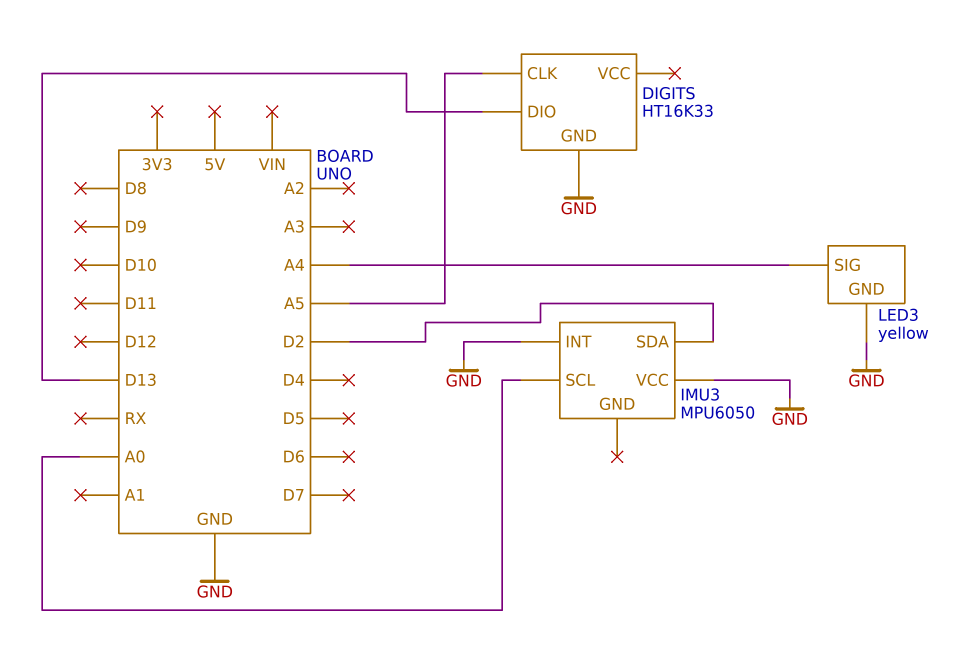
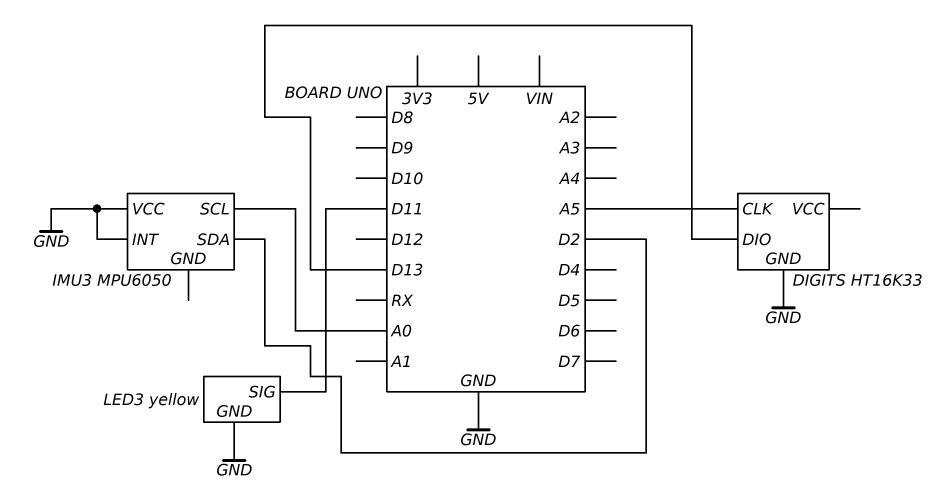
LED3 pin SIG: A4 -> D11

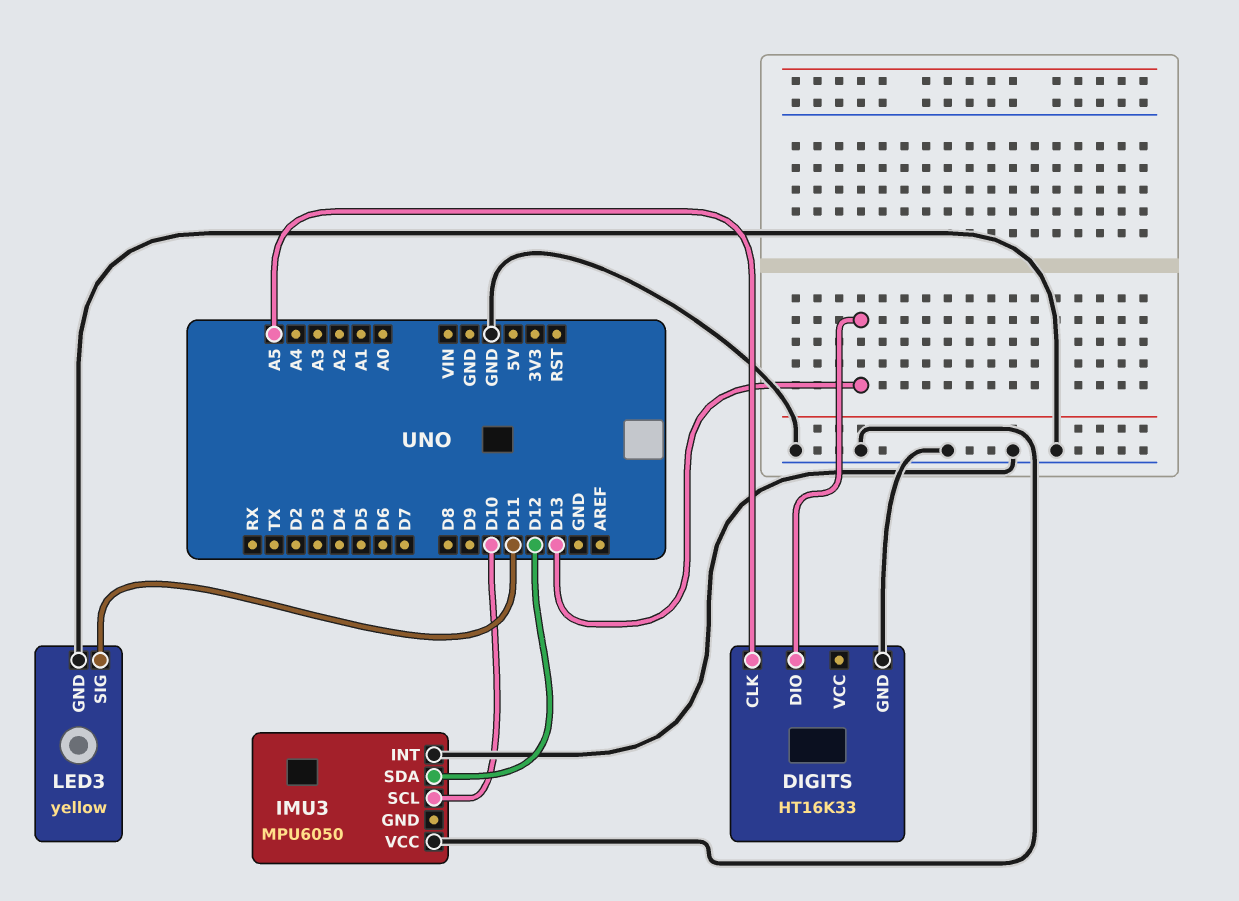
IMU3 pin SCL: A0 -> D10
IMU3 pin SDA: D2 -> D12

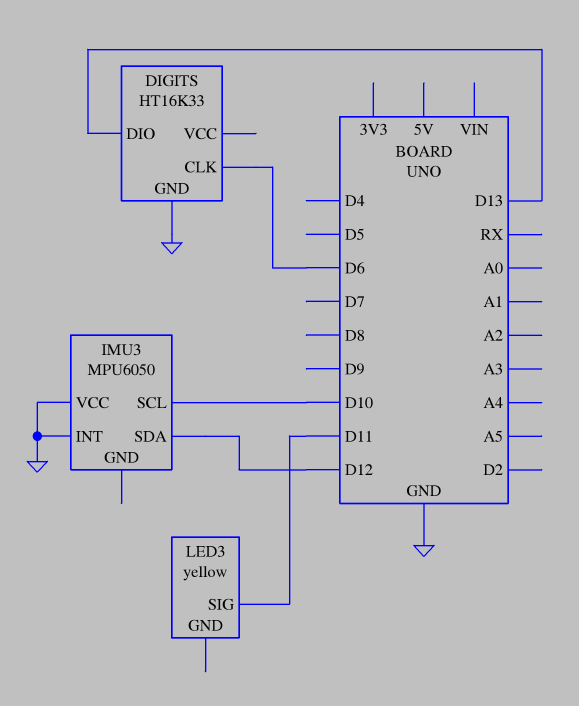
DIGITS pin CLK: A5 -> D6
LED3 pin GND: GND -> none

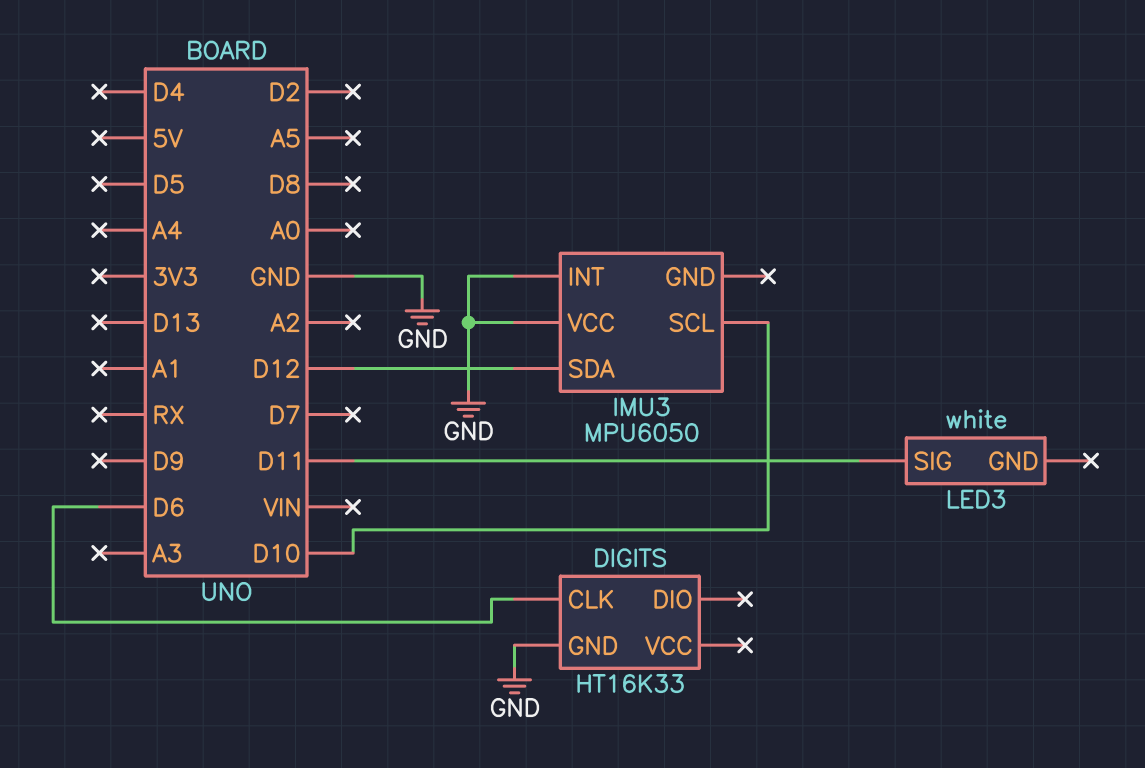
DIGITS pin DIO: D13 -> none
LED3: yellow -> white

